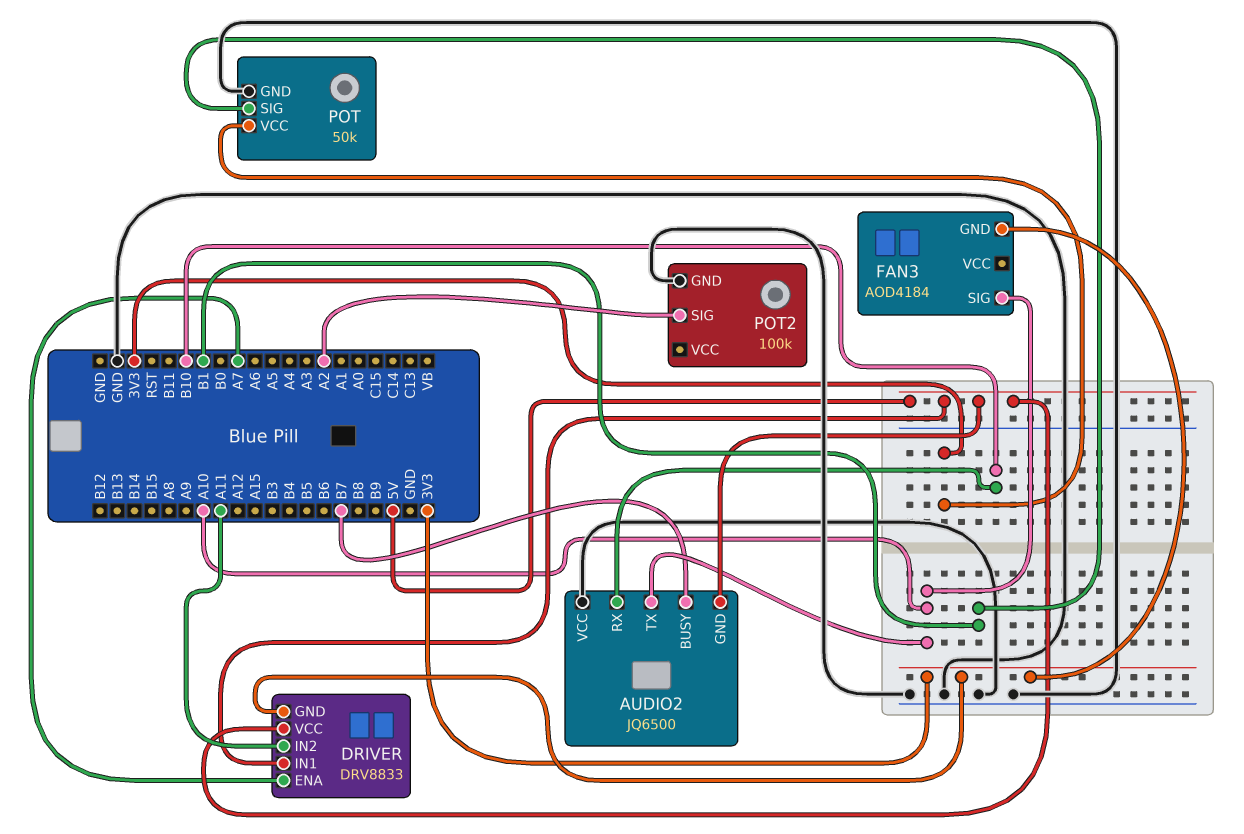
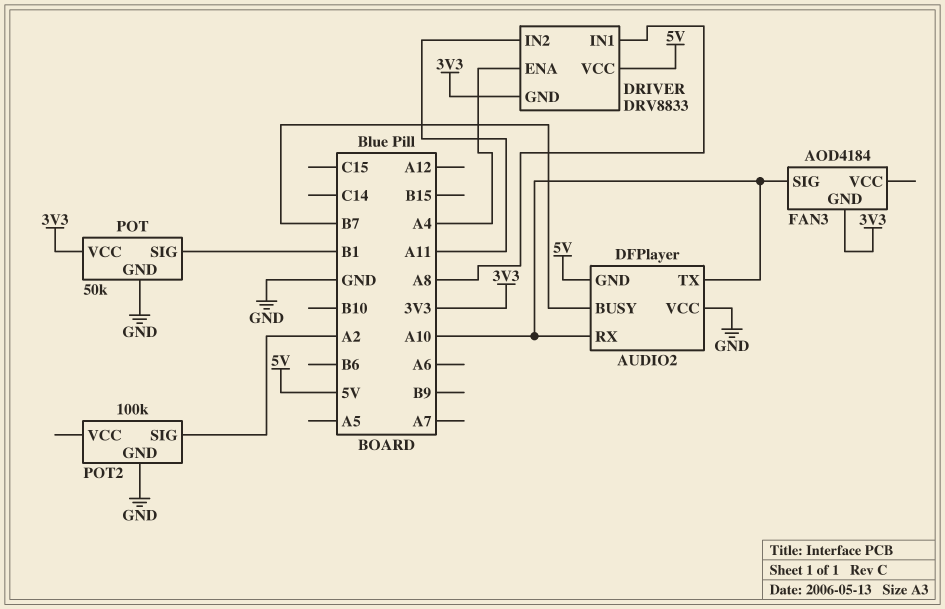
AUDIO2: JQ6500 -> DFPlayer
AUDIO2 pin RX: B10 -> A10
DRIVER pin ENA: A7 -> A4
DRIVER pin IN1: 5V -> A8

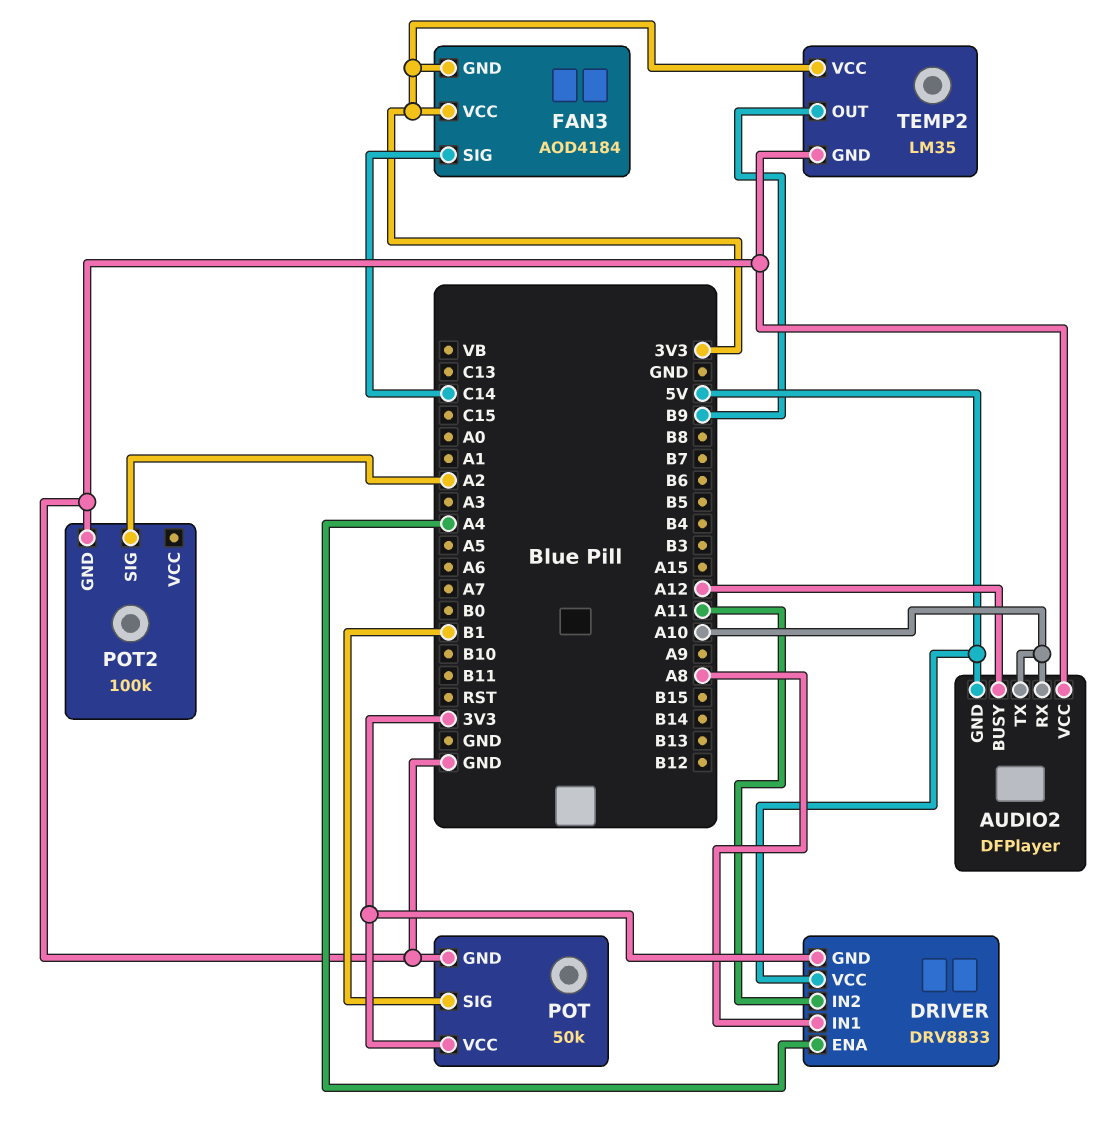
AUDIO2 pin BUSY: B7 -> A12
FAN3 pin SIG: A10 -> C14
FAN3 pin VCC: none -> 3V3
TEMP2: none -> LM35
TEMP2 pin GND: none -> GND
TEMP2 pin OUT: none -> B9
TEMP2 pin VCC: none -> 3V3

